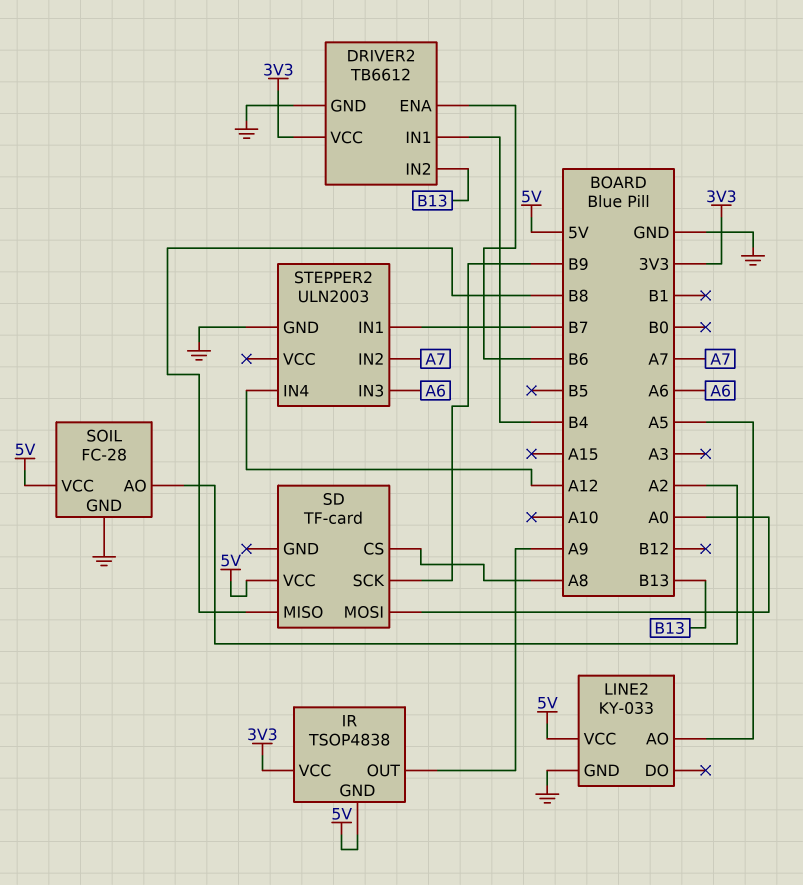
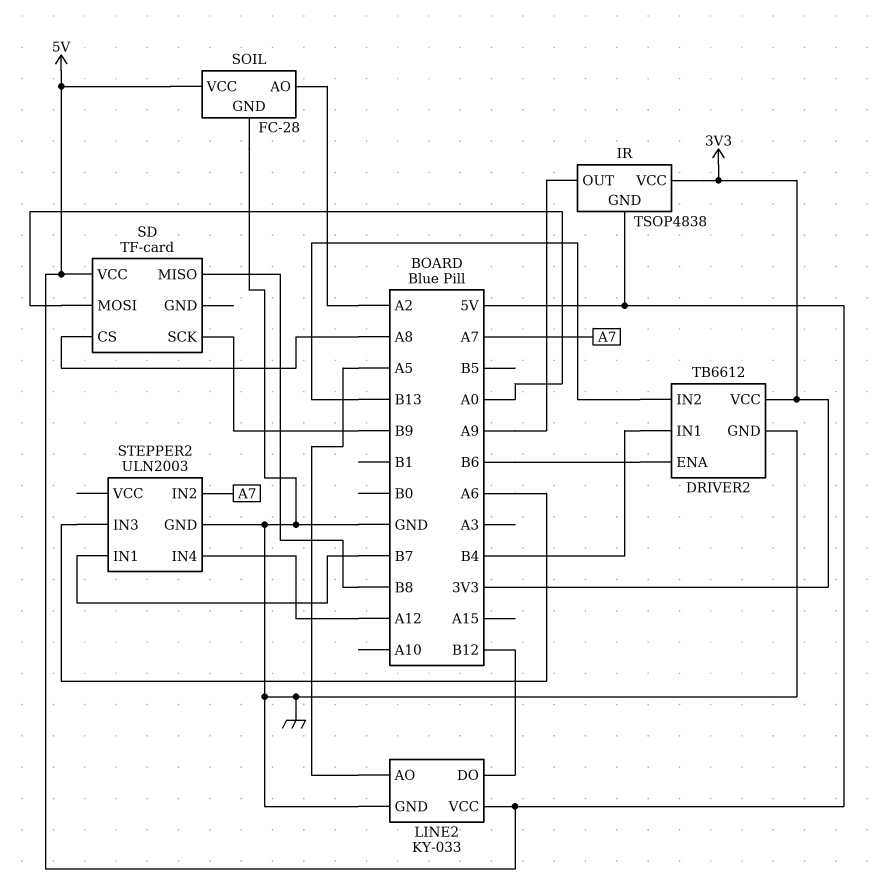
LINE2 pin DO: none -> B12

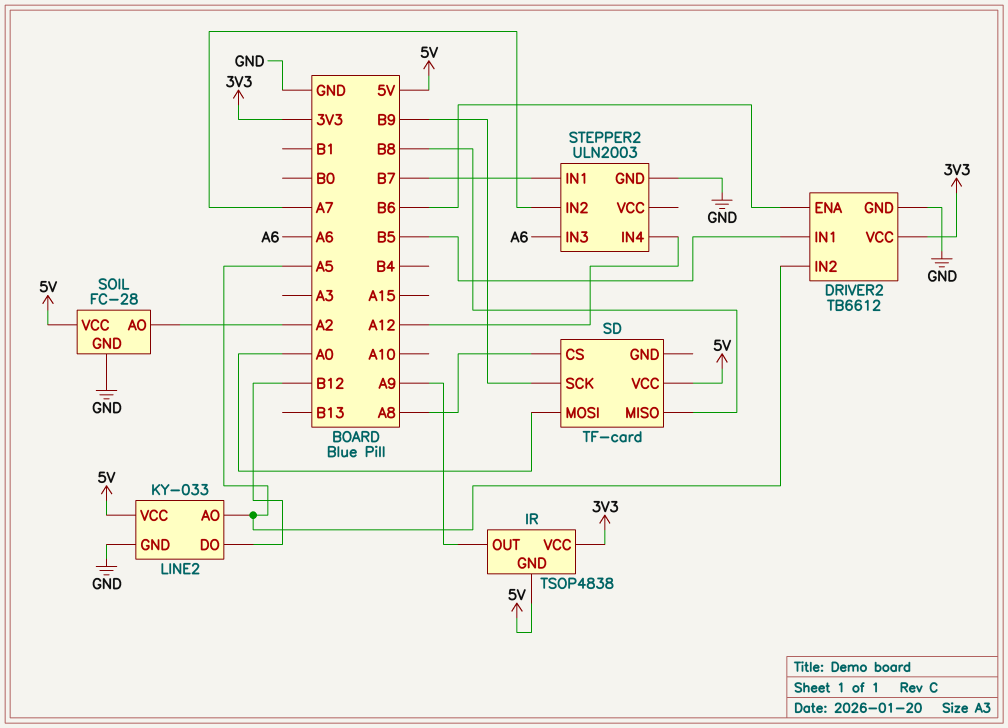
DRIVER2 pin IN1: B4 -> B5
DRIVER2 pin IN2: B13 -> A5

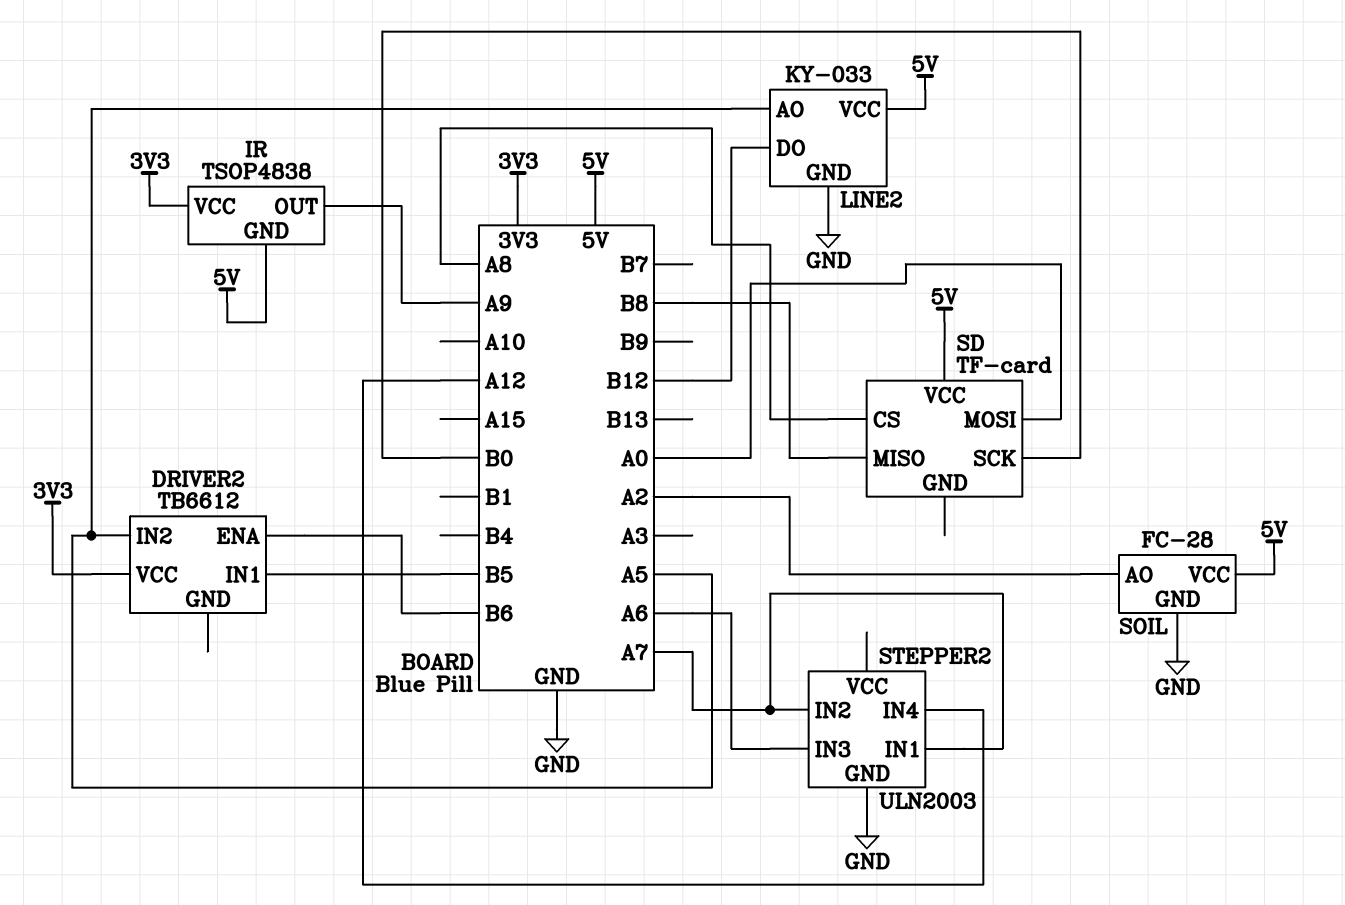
DRIVER2 pin GND: GND -> none
SD pin SCK: B9 -> B0
STEPPER2 pin IN1: B7 -> A7

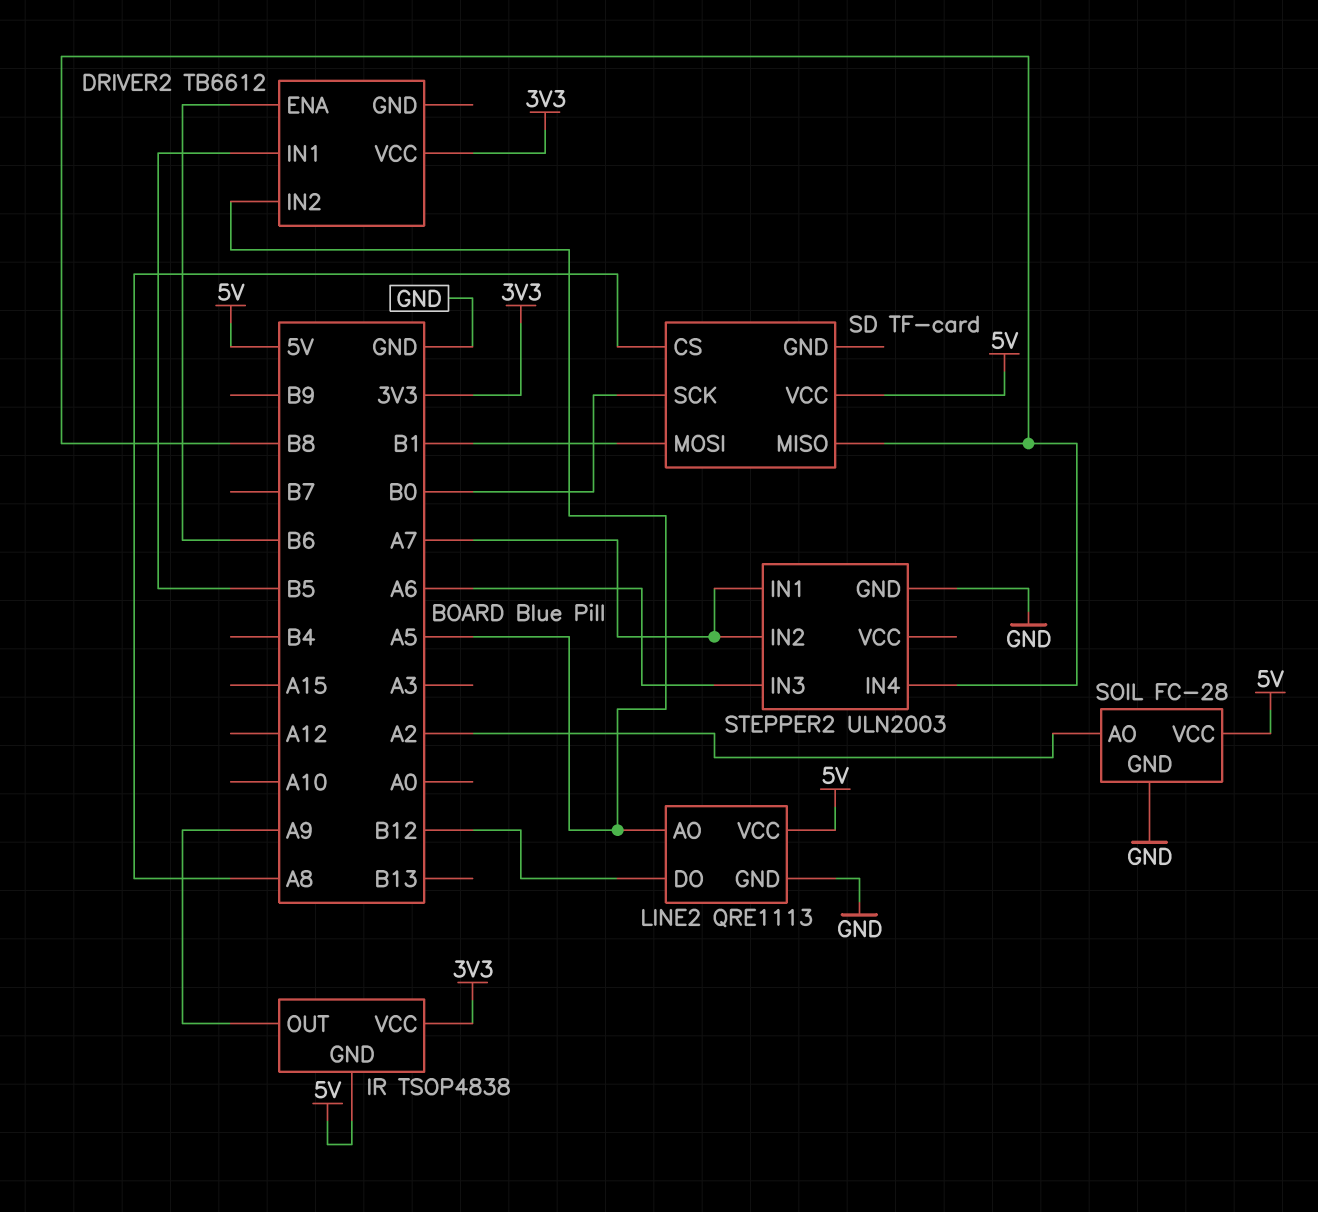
LINE2: KY-033 -> QRE1113
SD pin MOSI: A0 -> B1
STEPPER2 pin IN4: A12 -> B8

